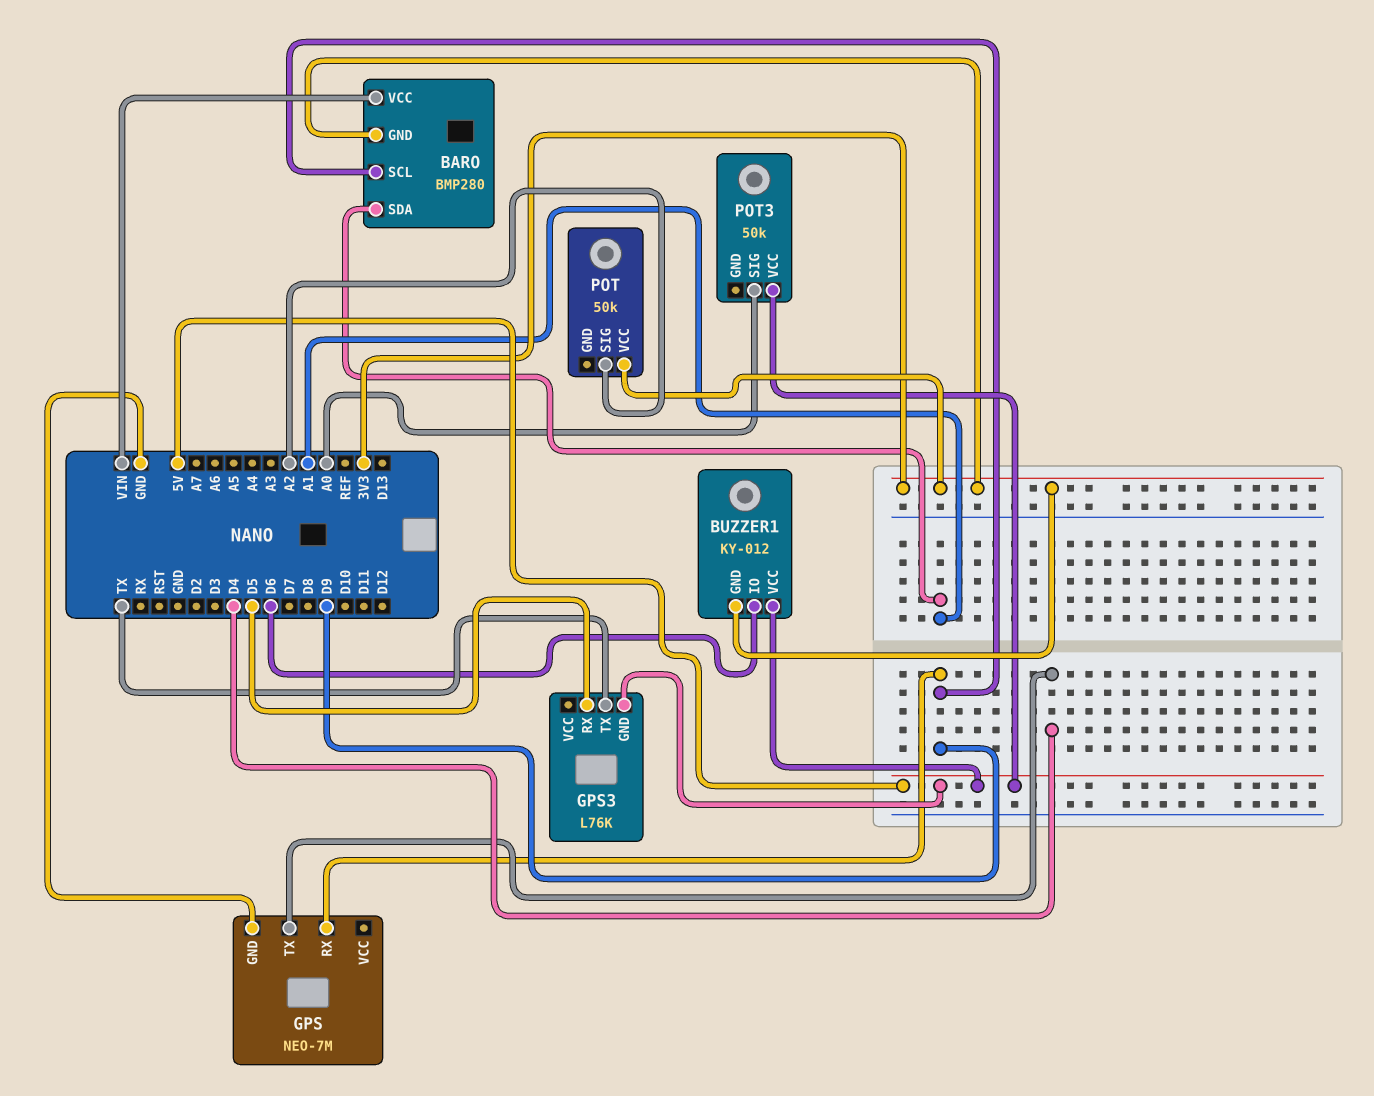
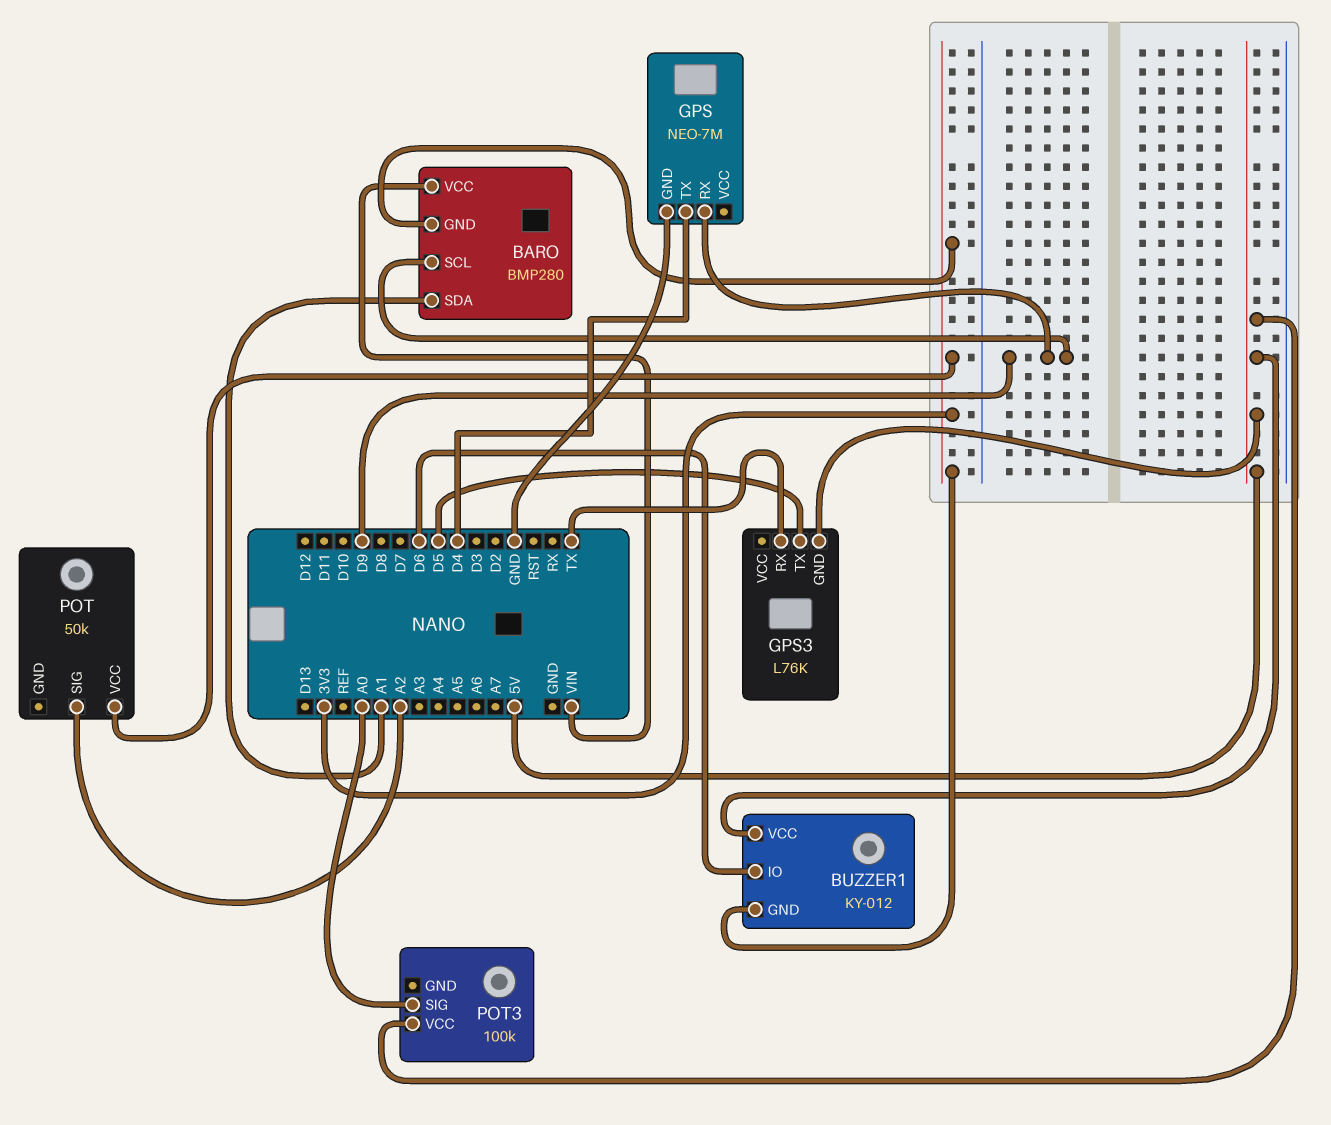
GPS3 pin RX: D5 -> TX
GPS3 pin TX: TX -> D5
POT3: 50k -> 100k

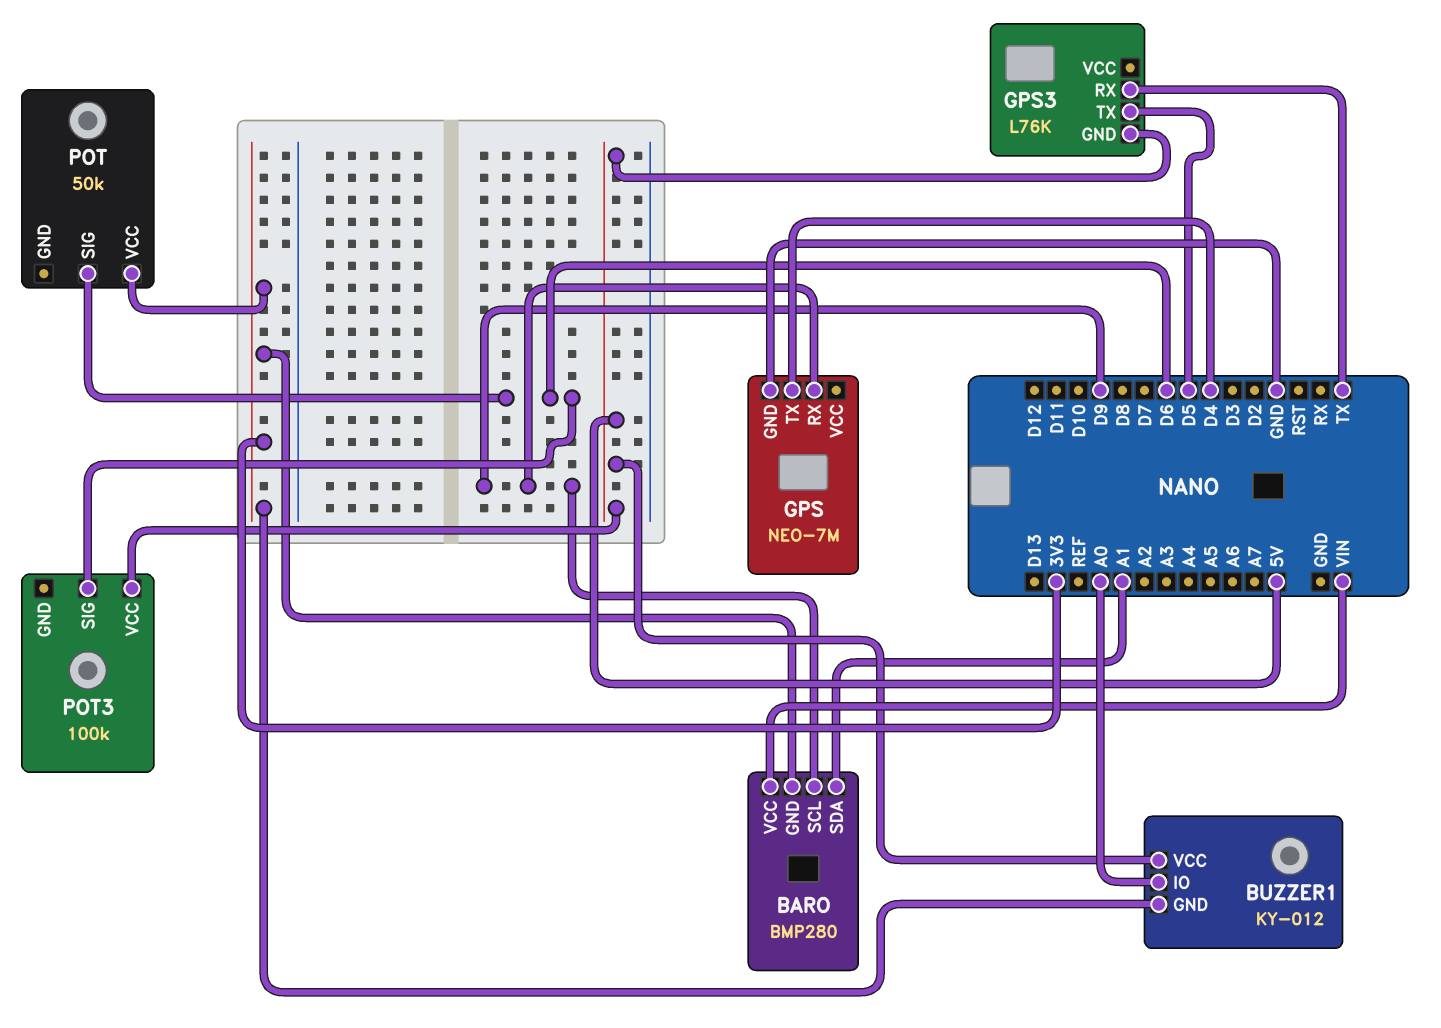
BUZZER1 pin IO: D6 -> A0
POT pin SIG: A2 -> D6
POT3 pin SIG: A0 -> D6

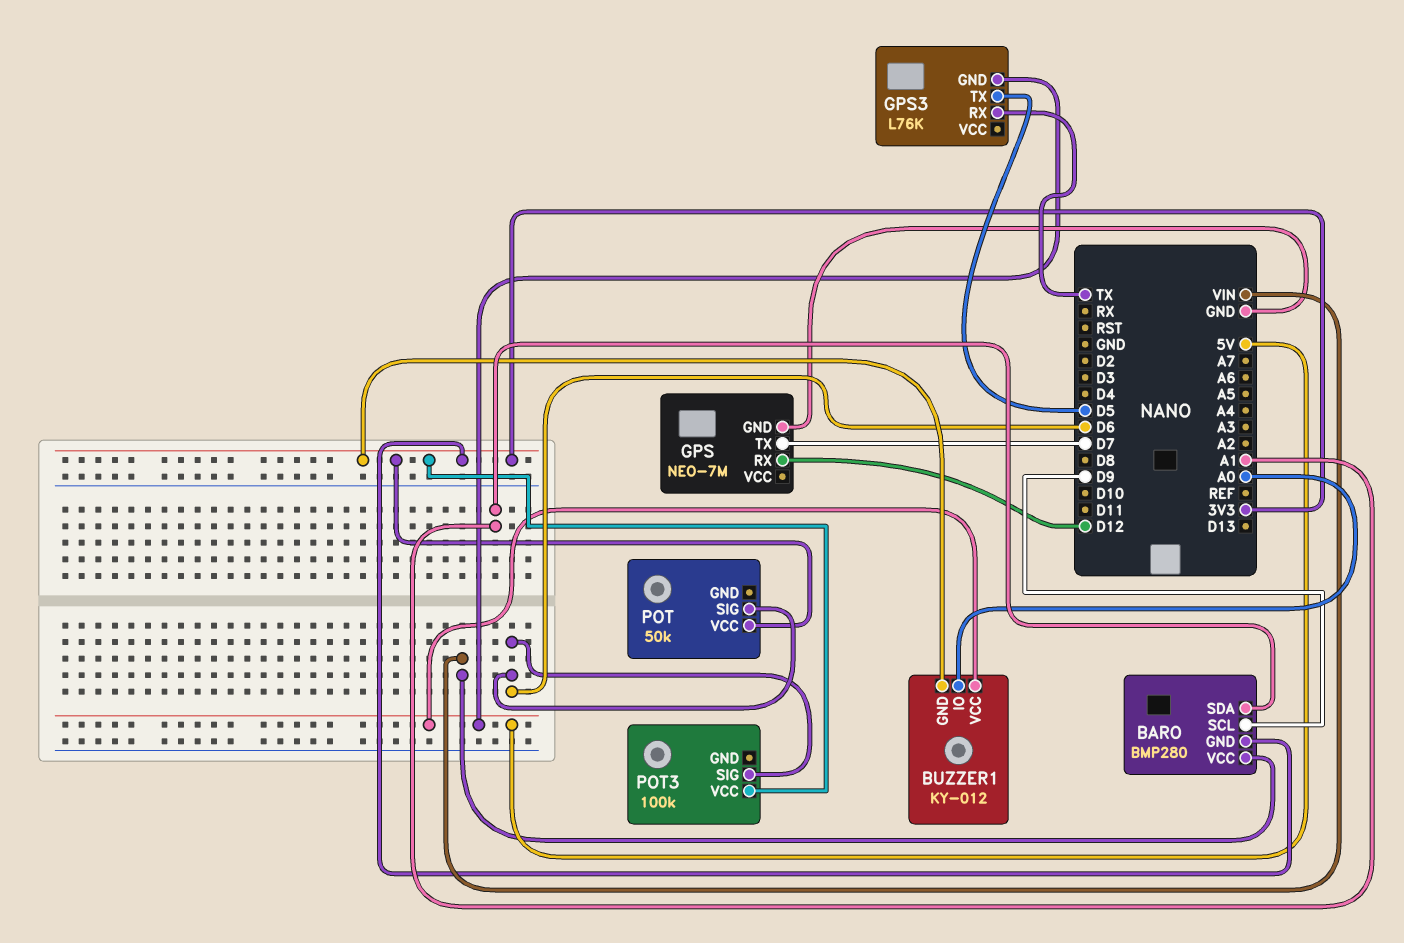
GPS pin RX: D9 -> D12
GPS pin TX: D4 -> D7
POT3 pin VCC: 5V -> 3V3

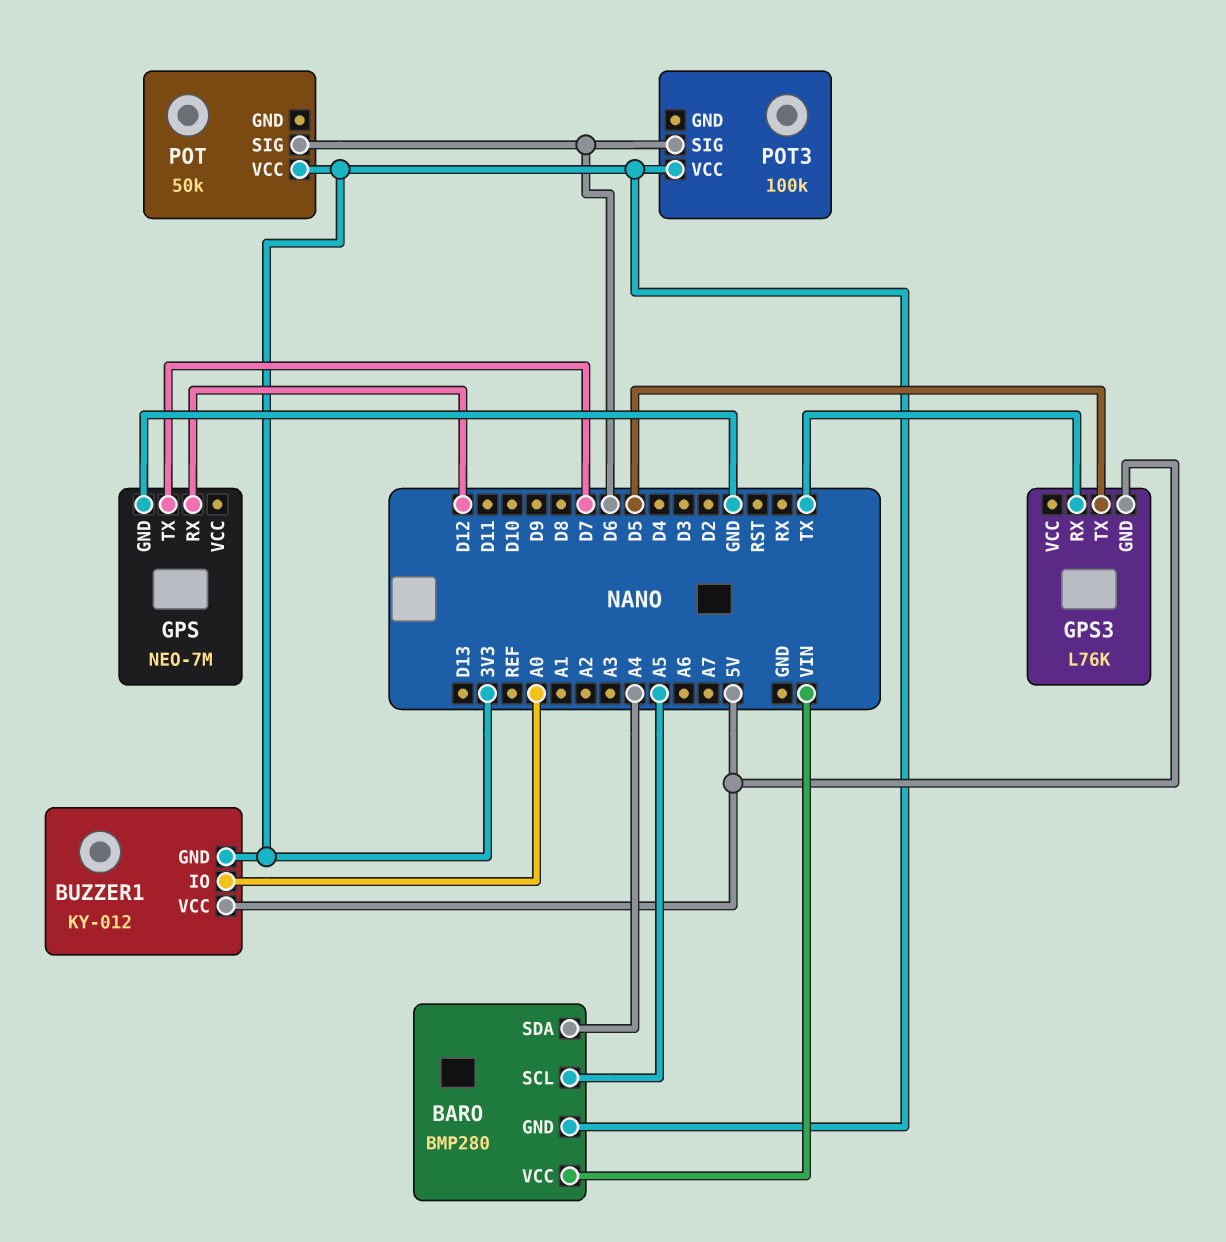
BARO pin SCL: D9 -> A5
BARO pin SDA: A1 -> A4

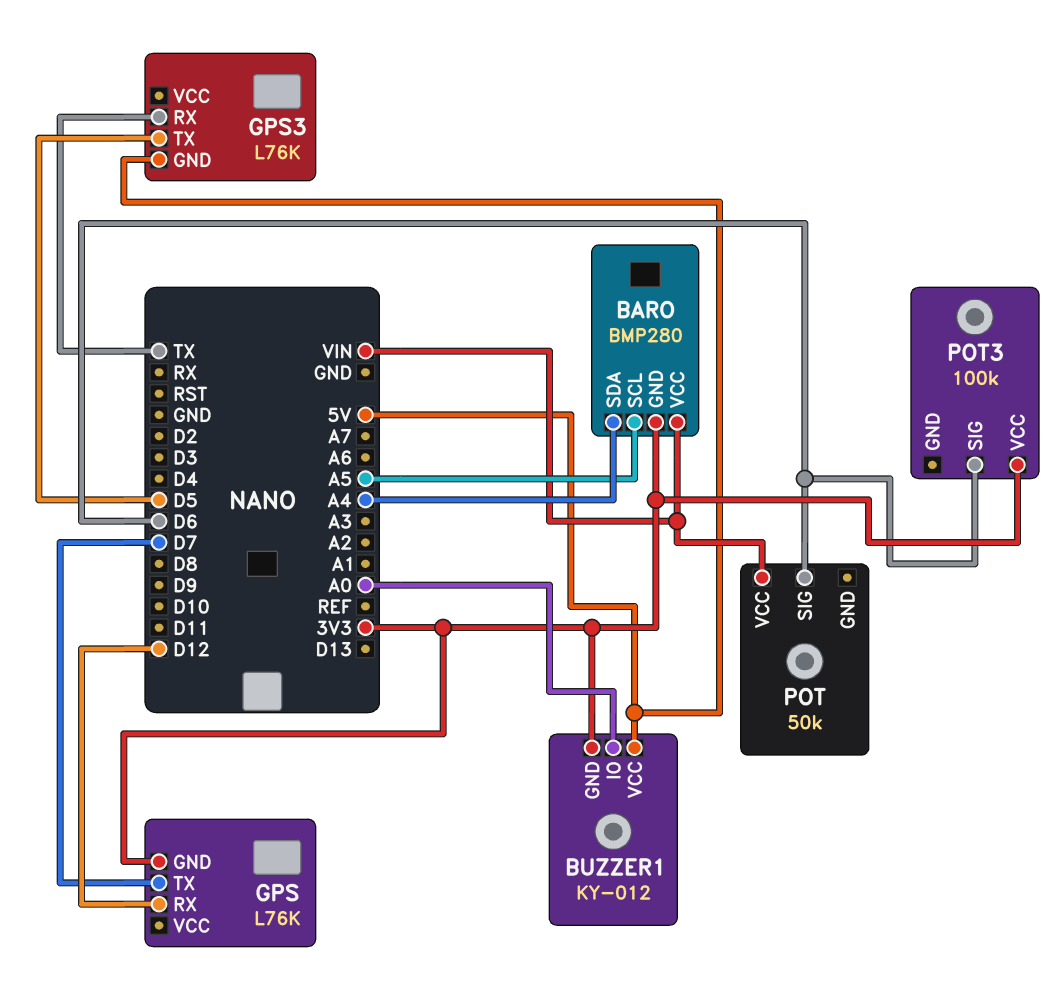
GPS: NEO-7M -> L76K
GPS pin GND: GND -> 3V3
POT pin VCC: 3V3 -> VIN

